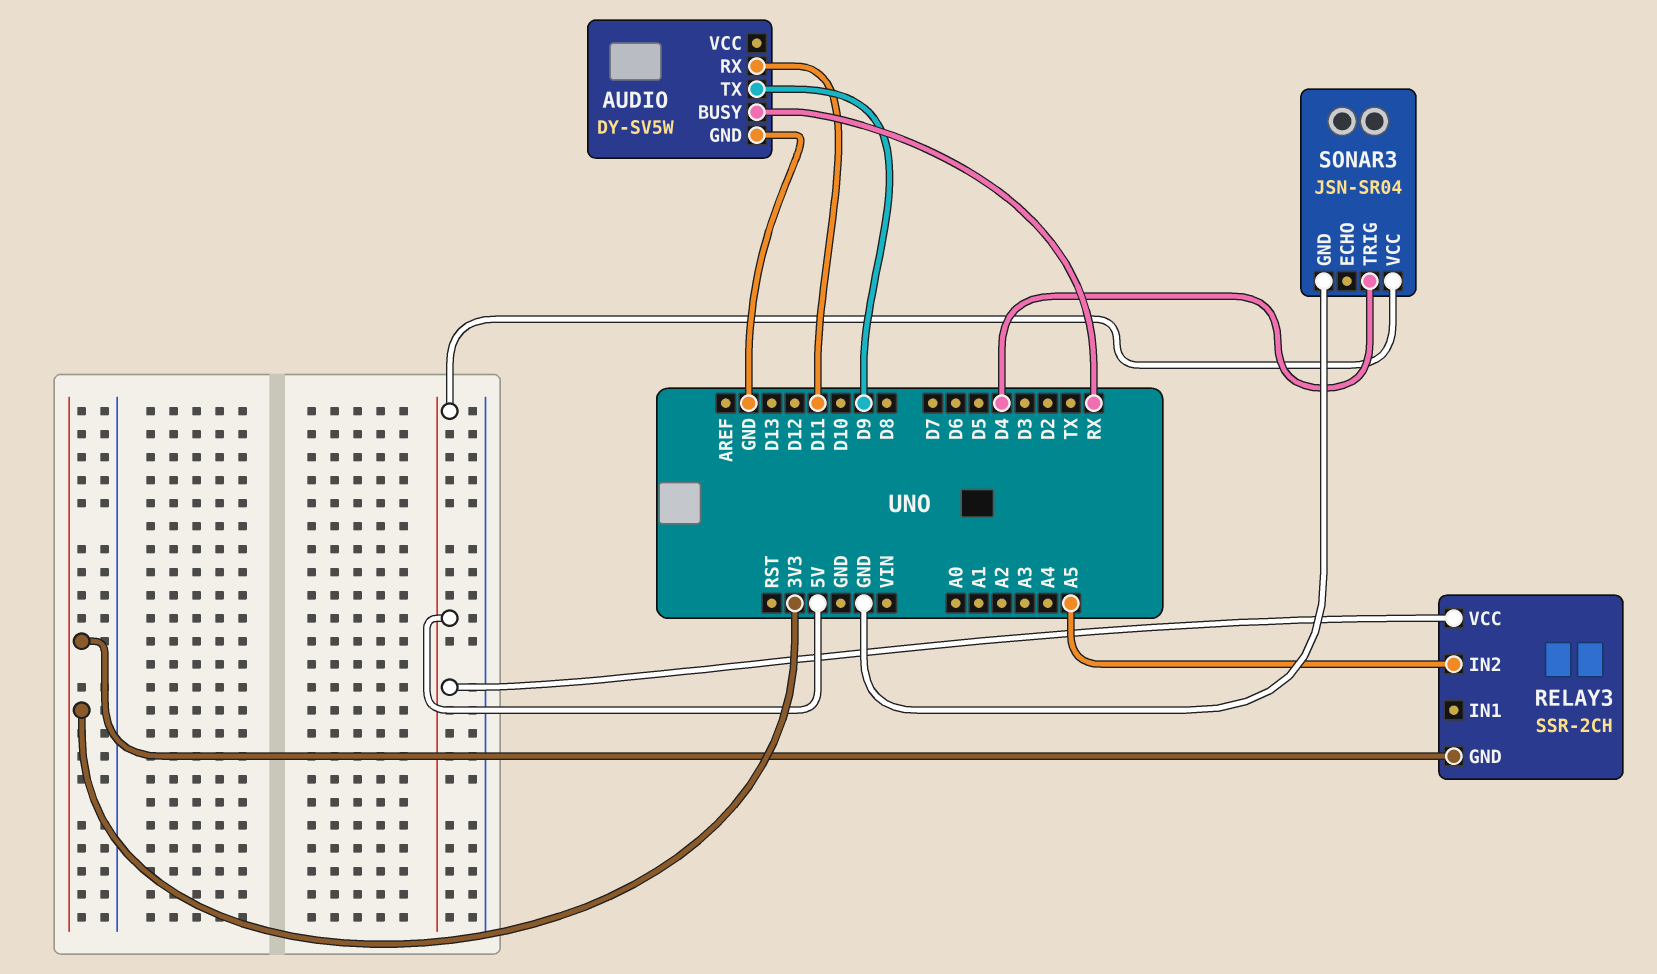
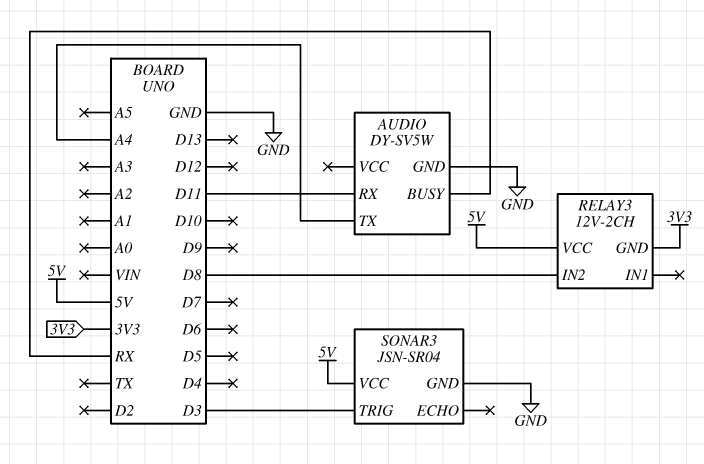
AUDIO pin TX: D9 -> A4
RELAY3: SSR-2CH -> 12V-2CH
RELAY3 pin IN2: A5 -> D8
SONAR3 pin TRIG: D4 -> D3

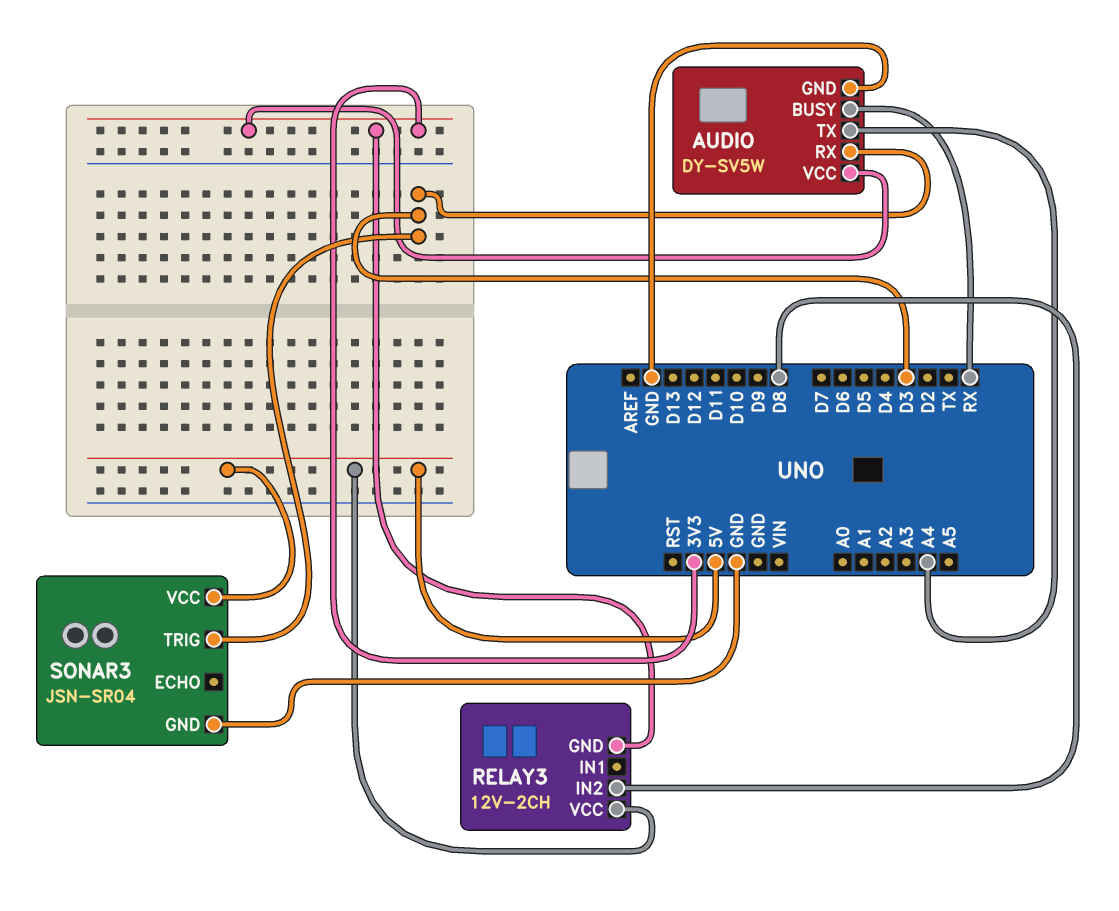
AUDIO pin RX: D11 -> D3
AUDIO pin VCC: none -> 3V3

